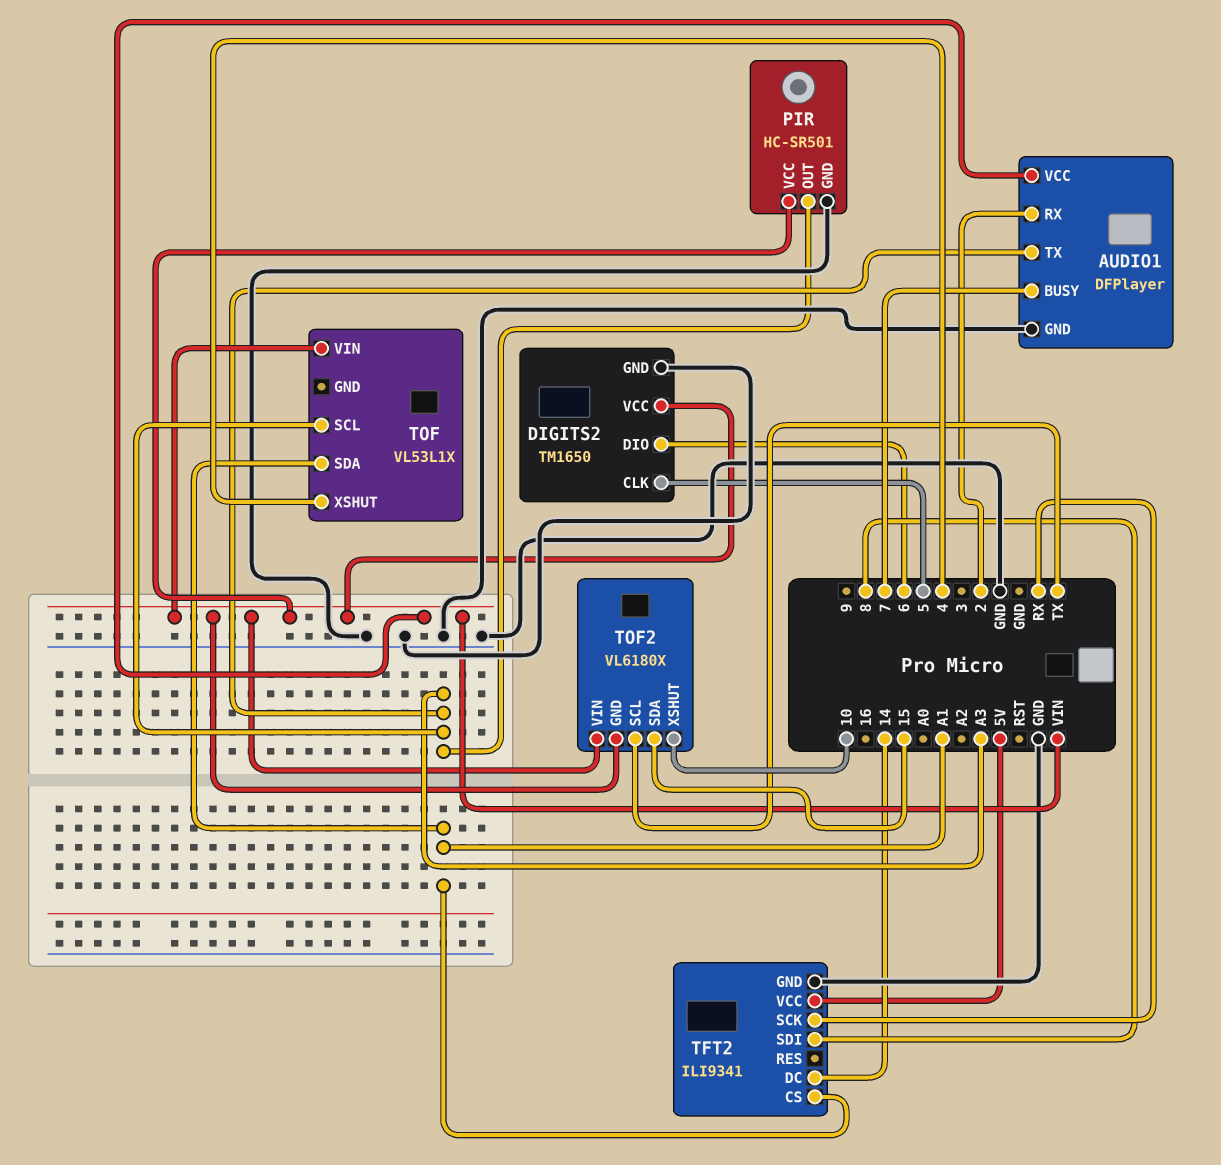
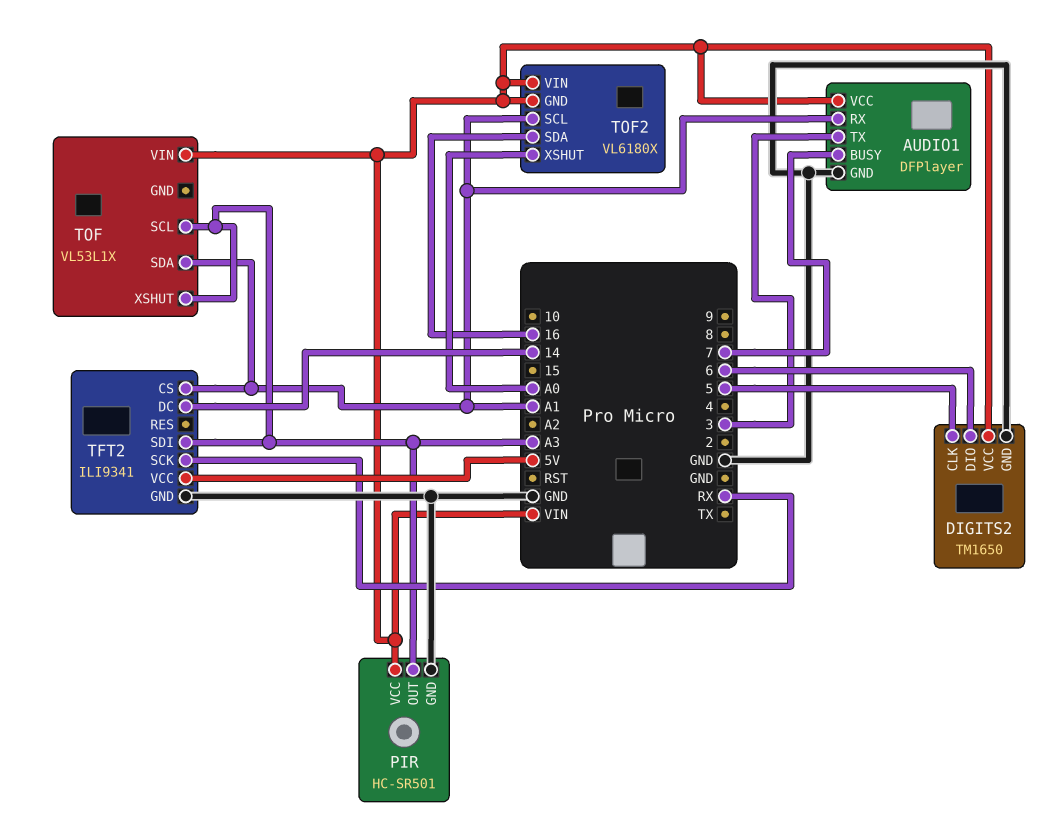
AUDIO1 pin RX: 2 -> A1
AUDIO1 pin TX: A3 -> 3
TFT2 pin SDI: 8 -> A3
TOF pin XSHUT: 4 -> A3
TOF2 pin SCL: TX -> A1
TOF2 pin SDA: 15 -> 16
TOF2 pin XSHUT: 10 -> A0

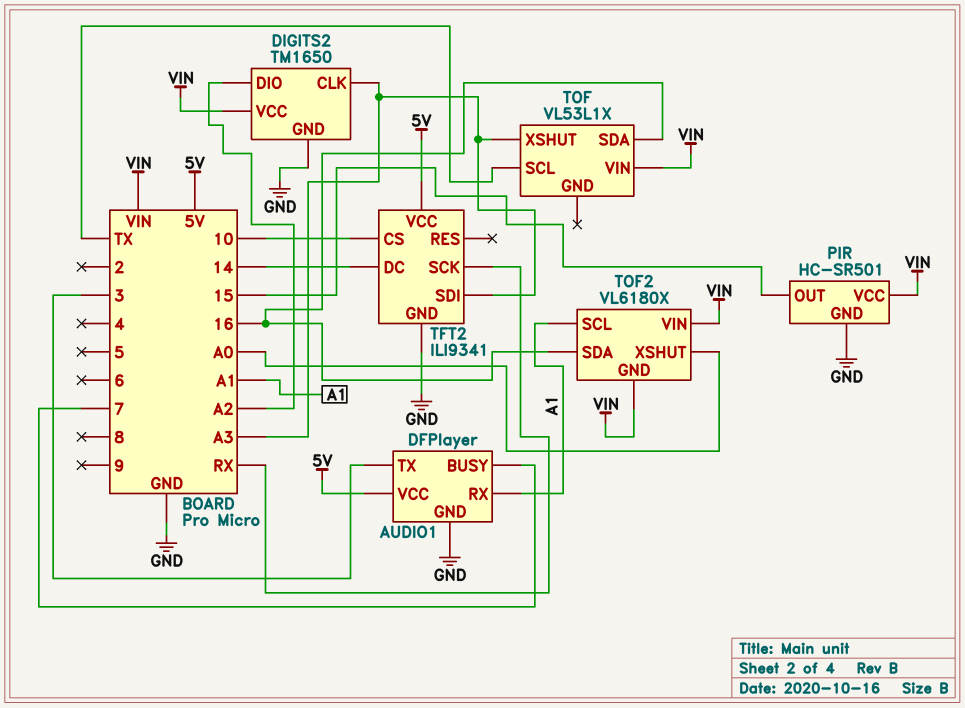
AUDIO1 pin VCC: VIN -> 5V
DIGITS2 pin CLK: 5 -> A3
DIGITS2 pin DIO: 6 -> A2
PIR pin OUT: A3 -> 15
TFT2 pin CS: A1 -> 10
TOF pin SCL: A3 -> TX
TOF pin SDA: A1 -> 16

